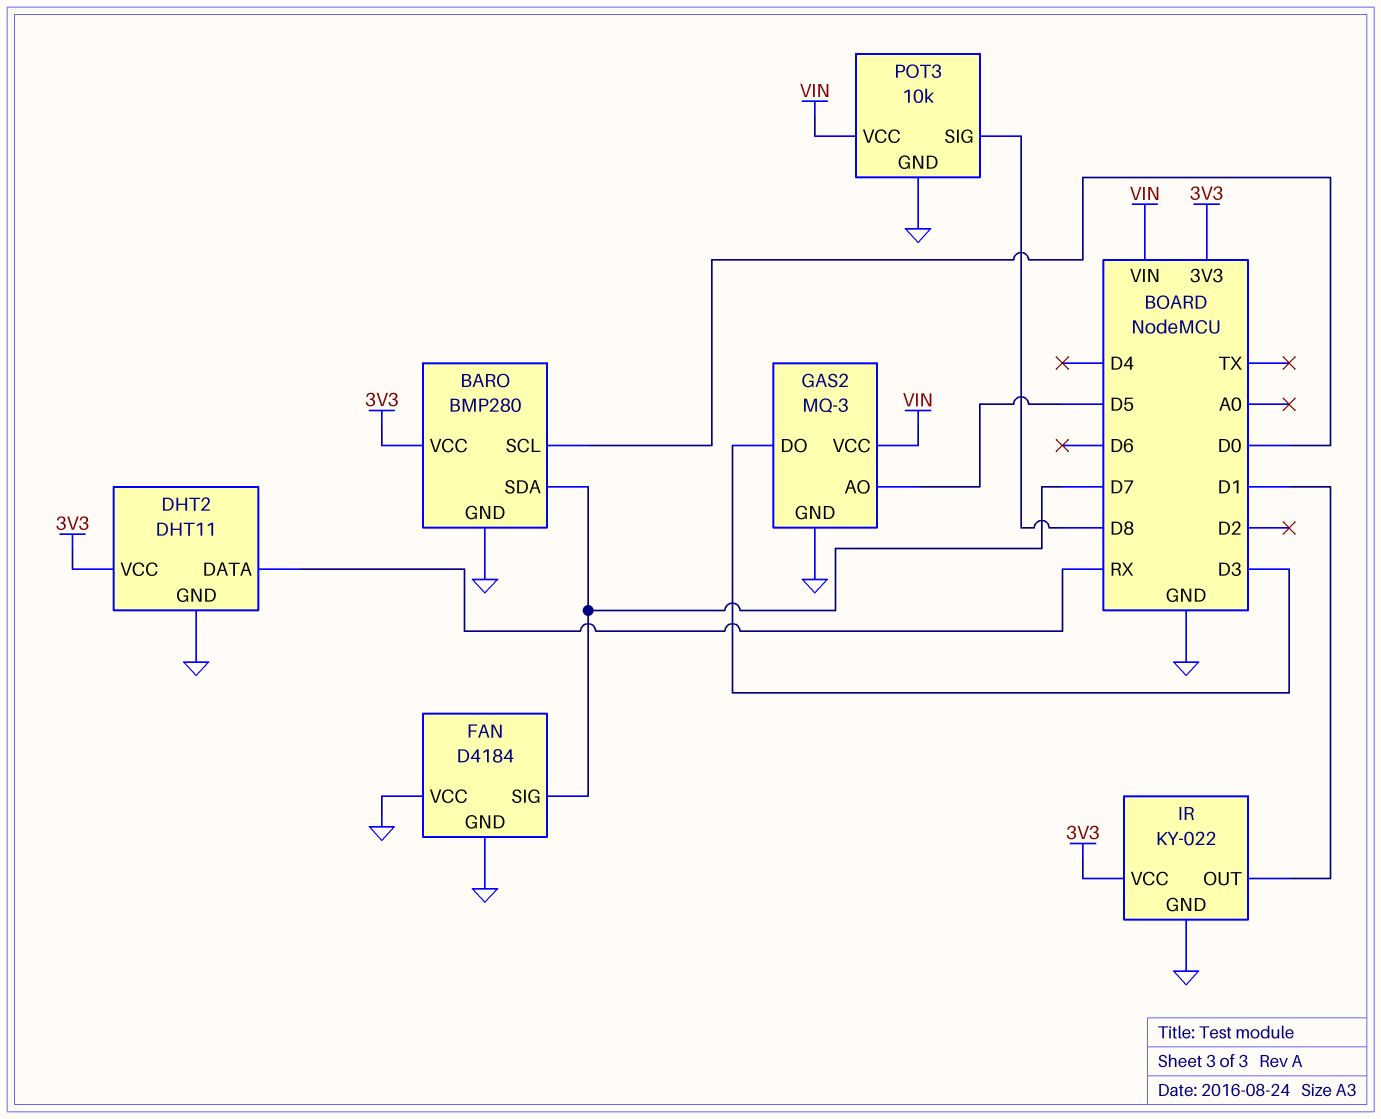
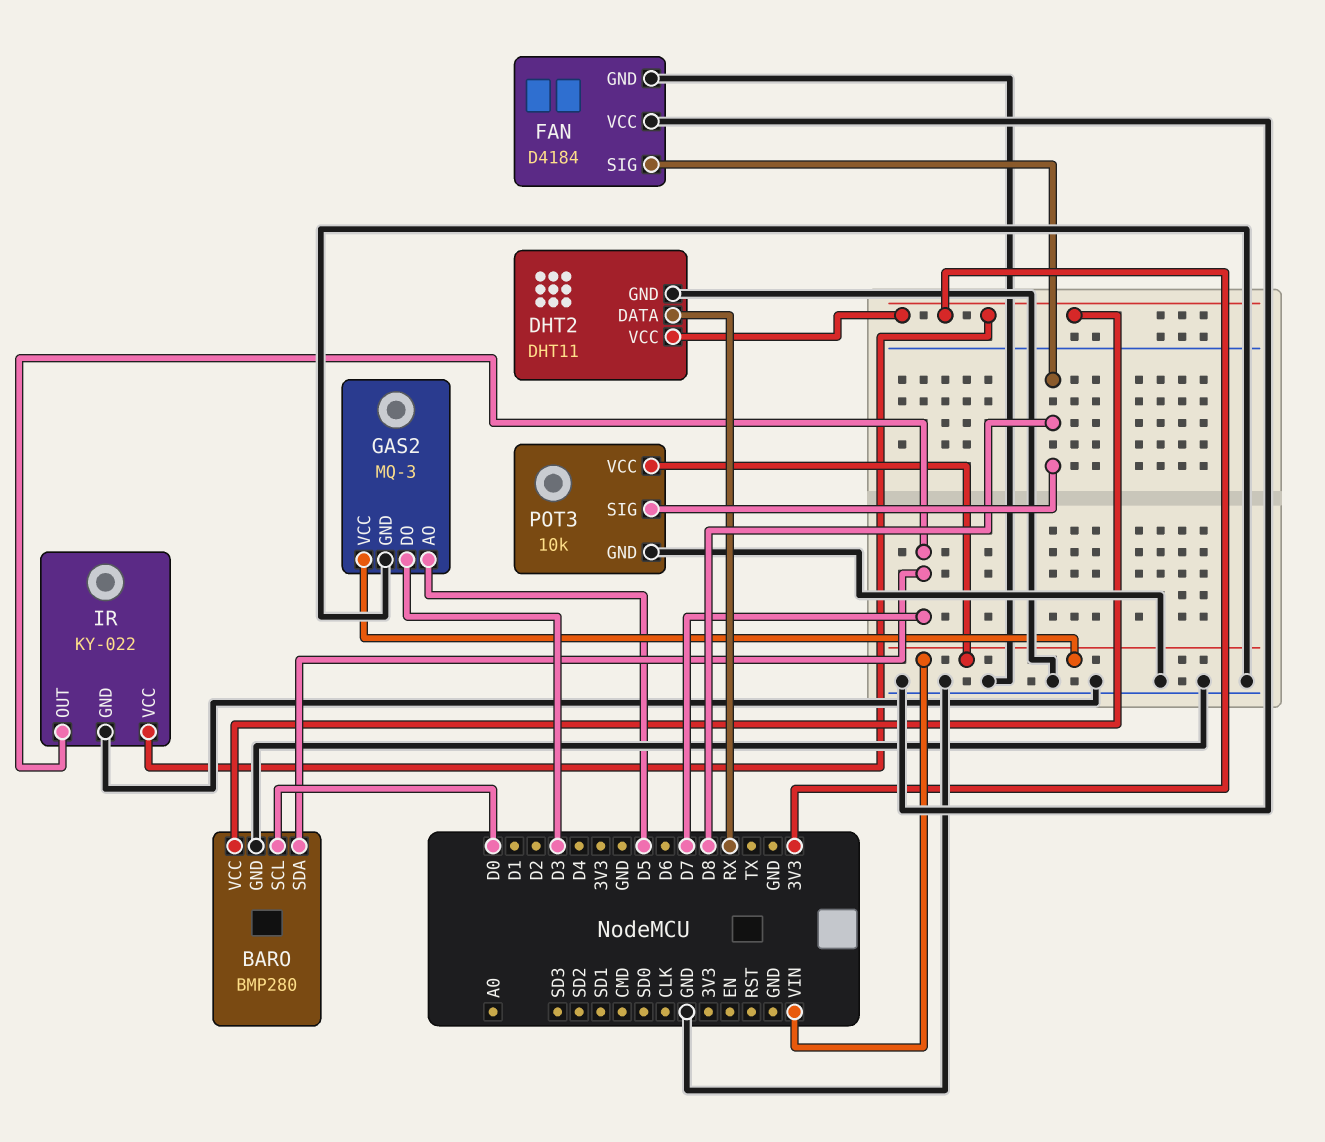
FAN pin SIG: D7 -> D8
IR pin OUT: D1 -> D7

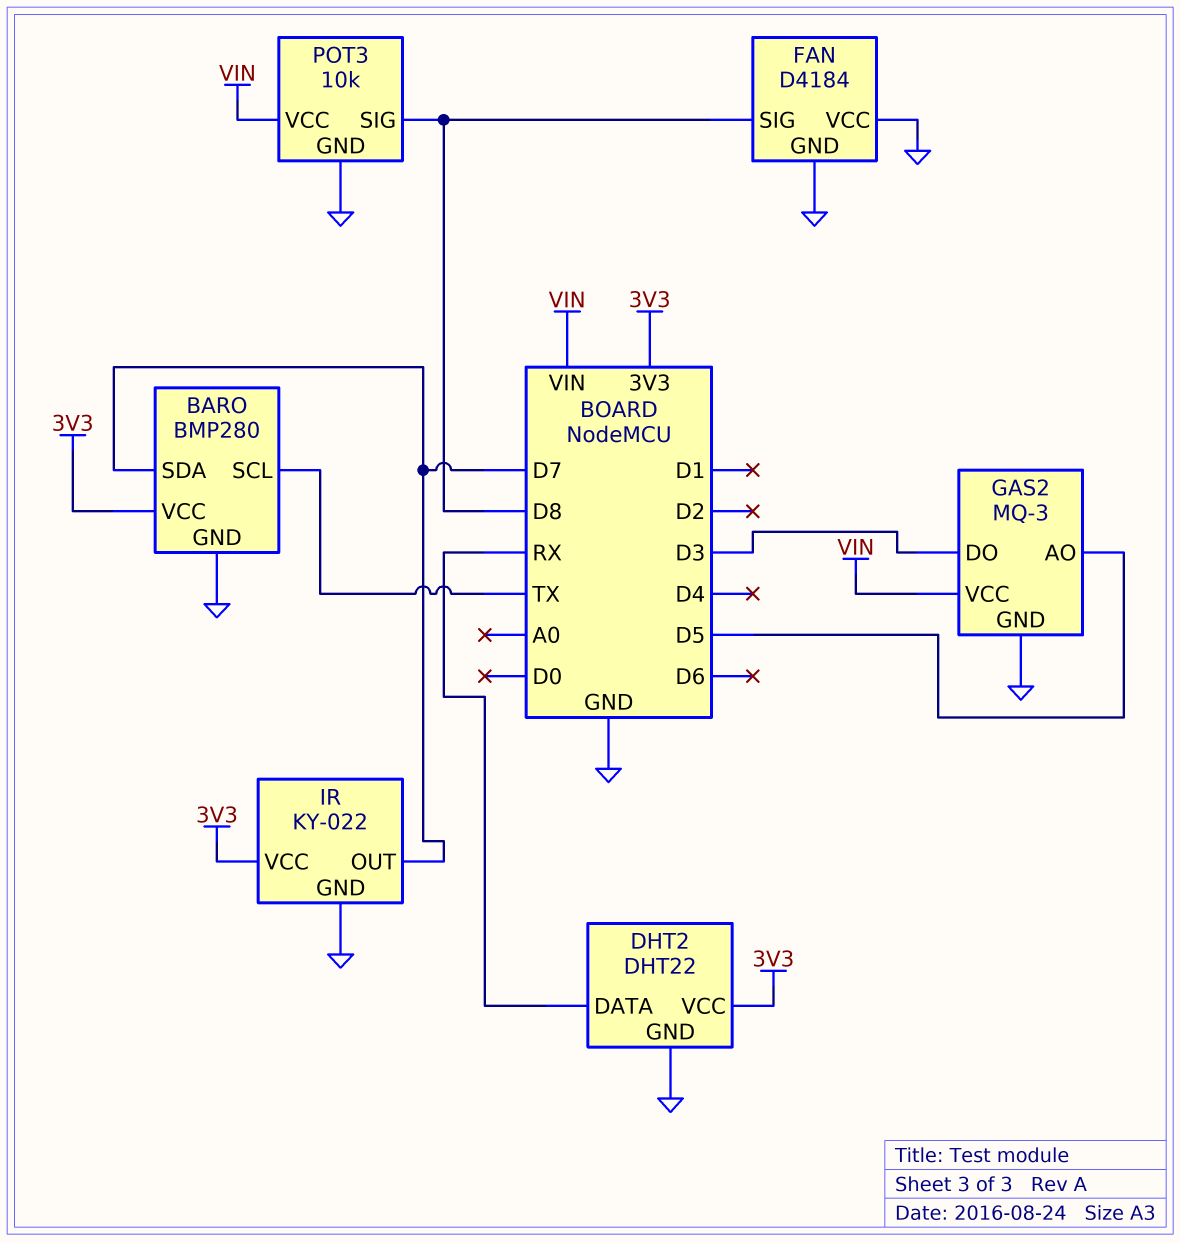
BARO pin SCL: D0 -> TX
DHT2: DHT11 -> DHT22

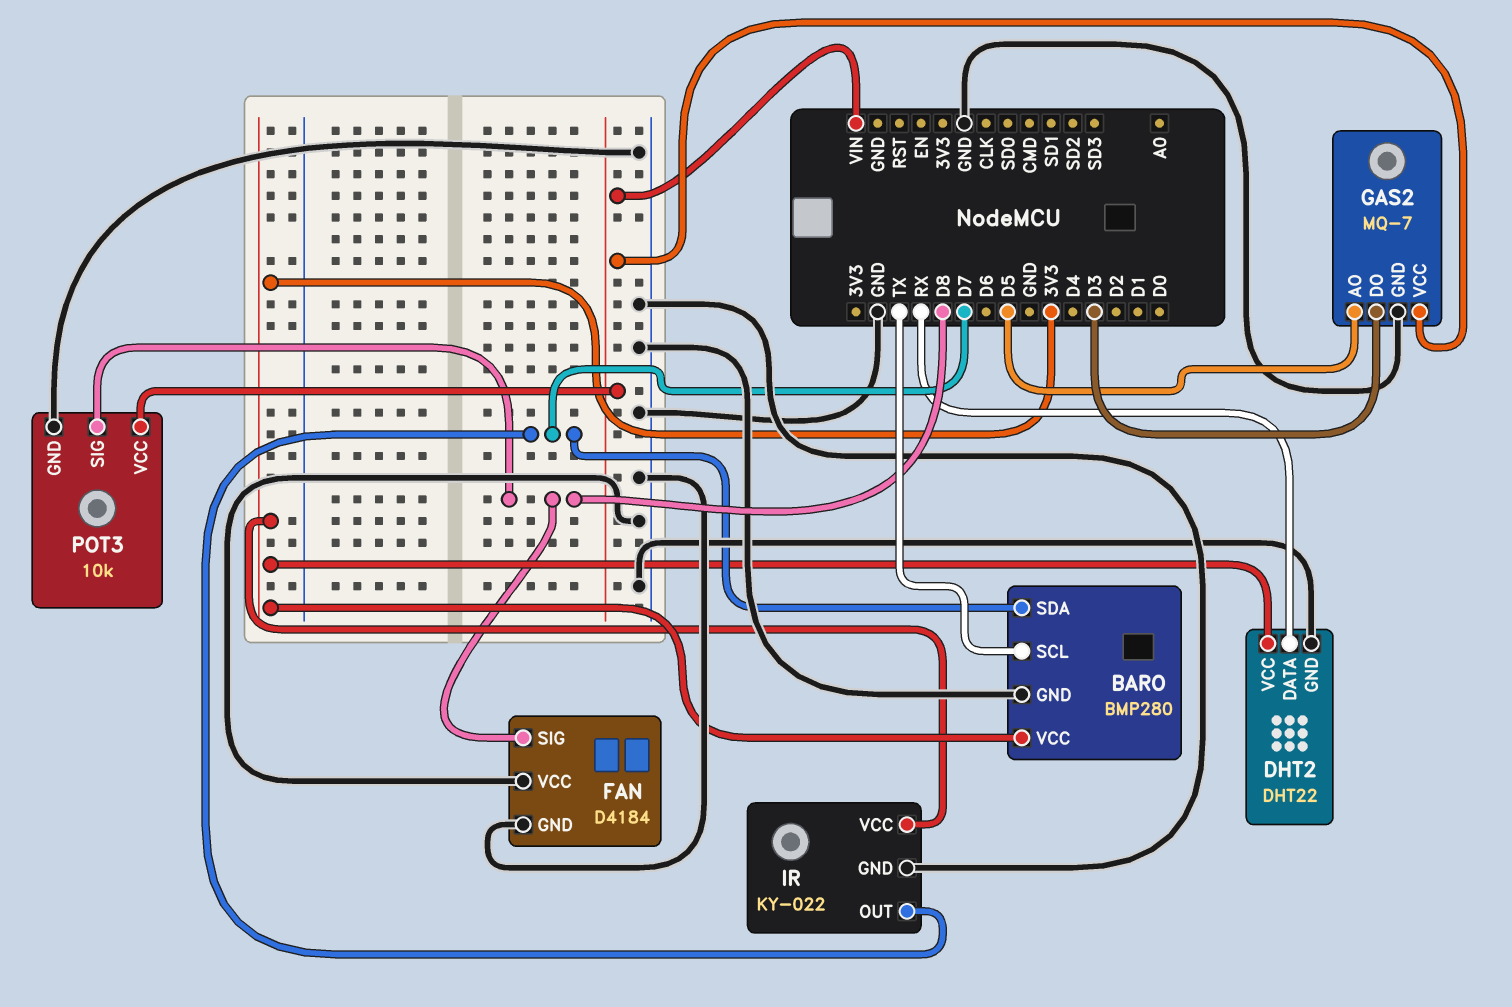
GAS2: MQ-3 -> MQ-7

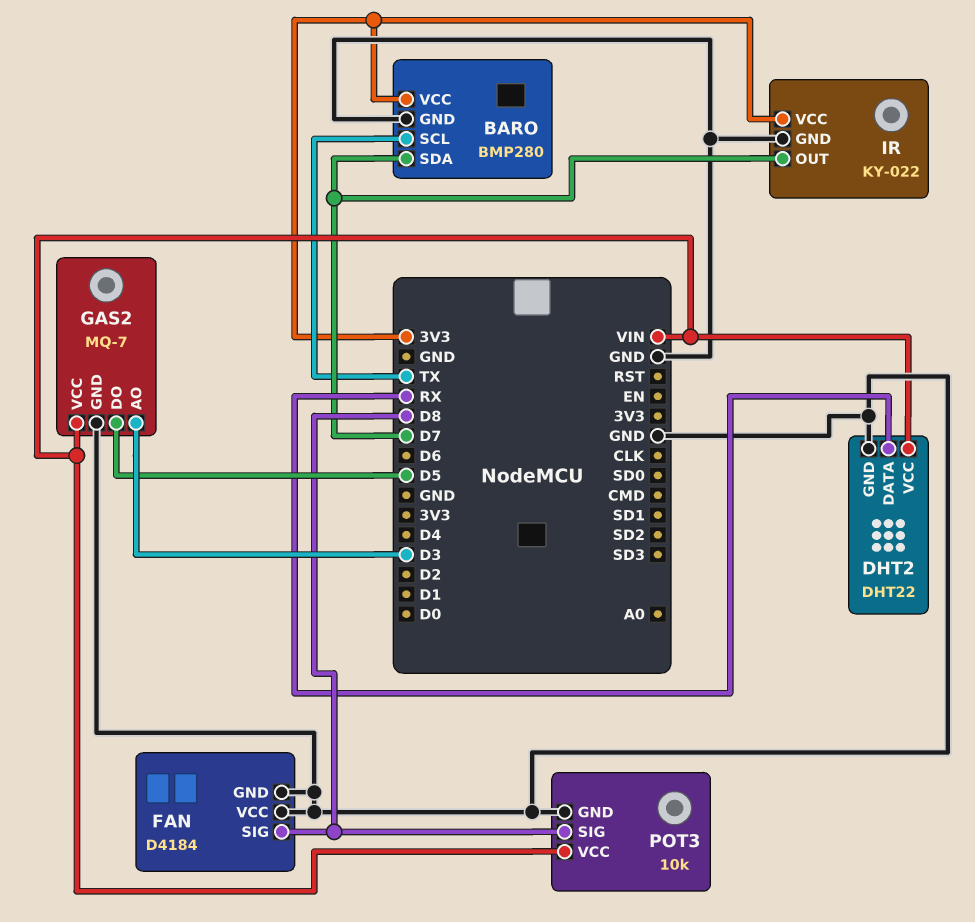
DHT2 pin VCC: 3V3 -> VIN
GAS2 pin AO: D5 -> D3
GAS2 pin DO: D3 -> D5

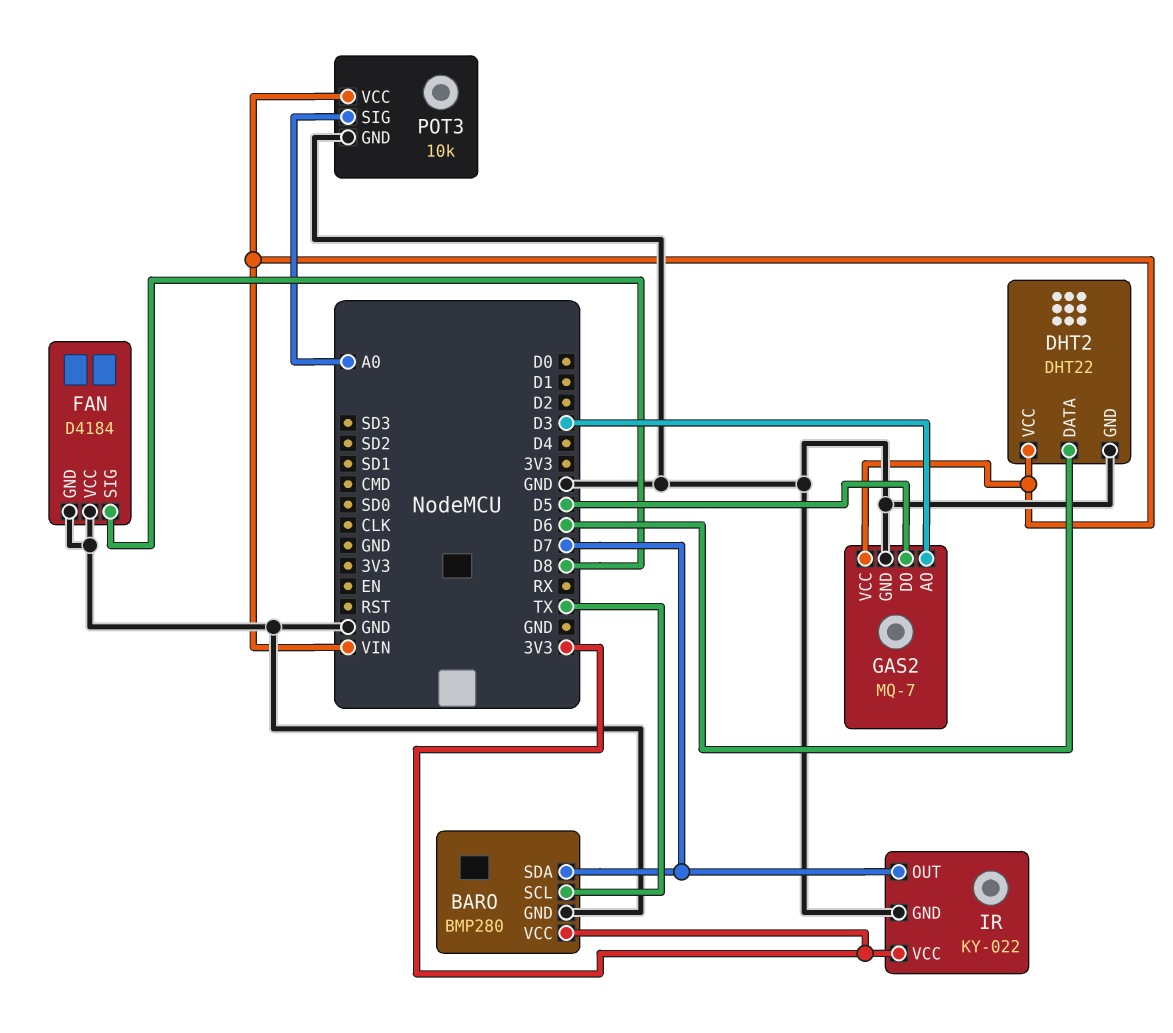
DHT2 pin DATA: RX -> D6
POT3 pin SIG: D8 -> A0

